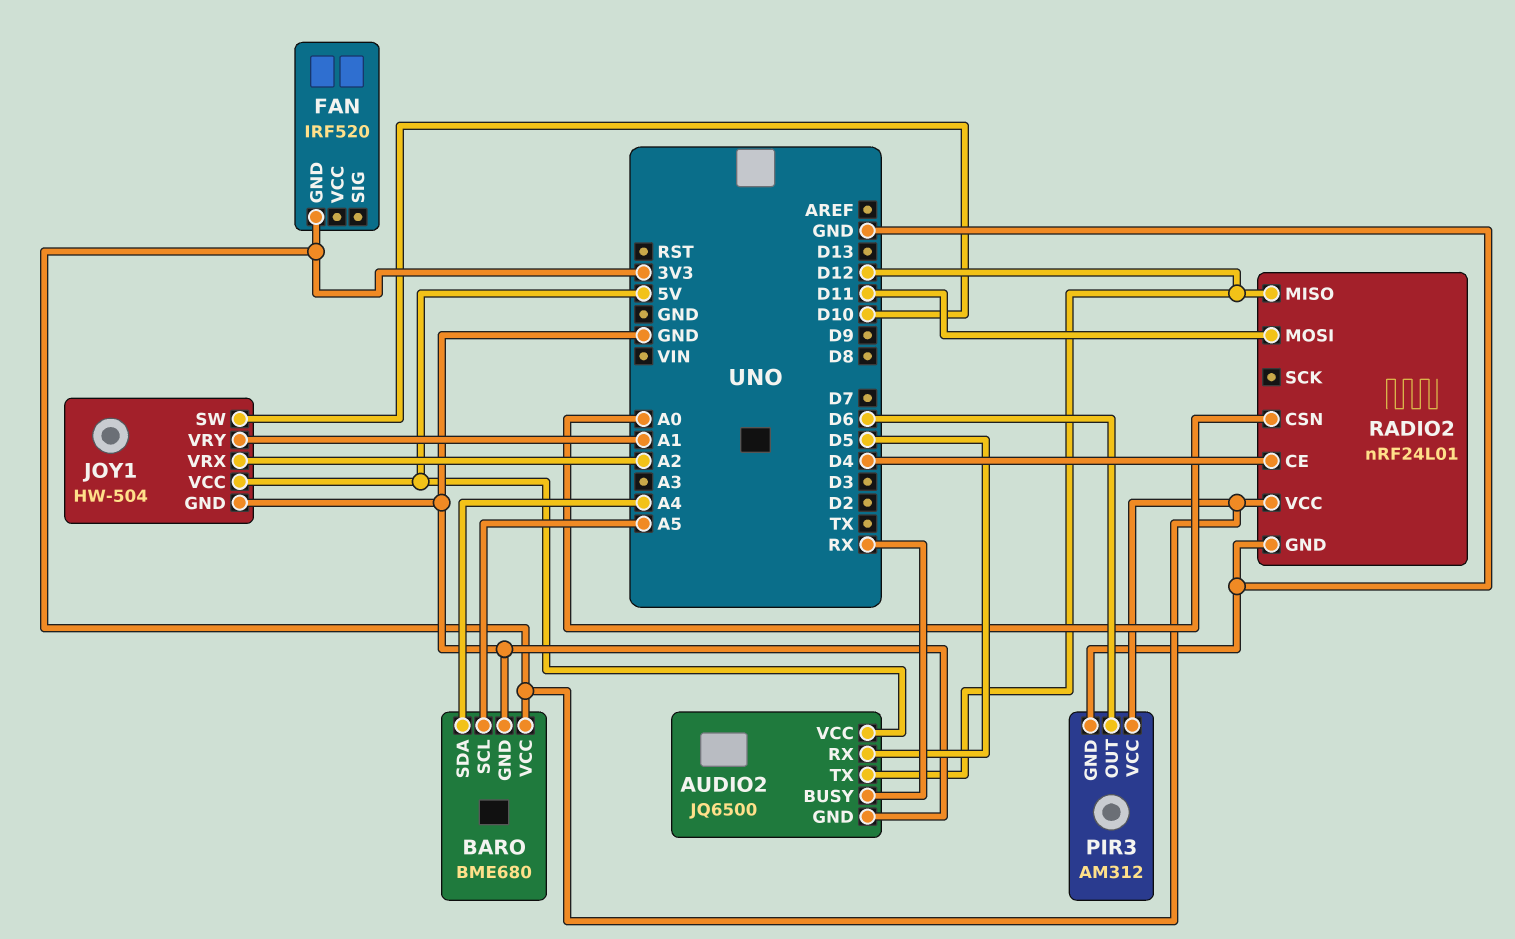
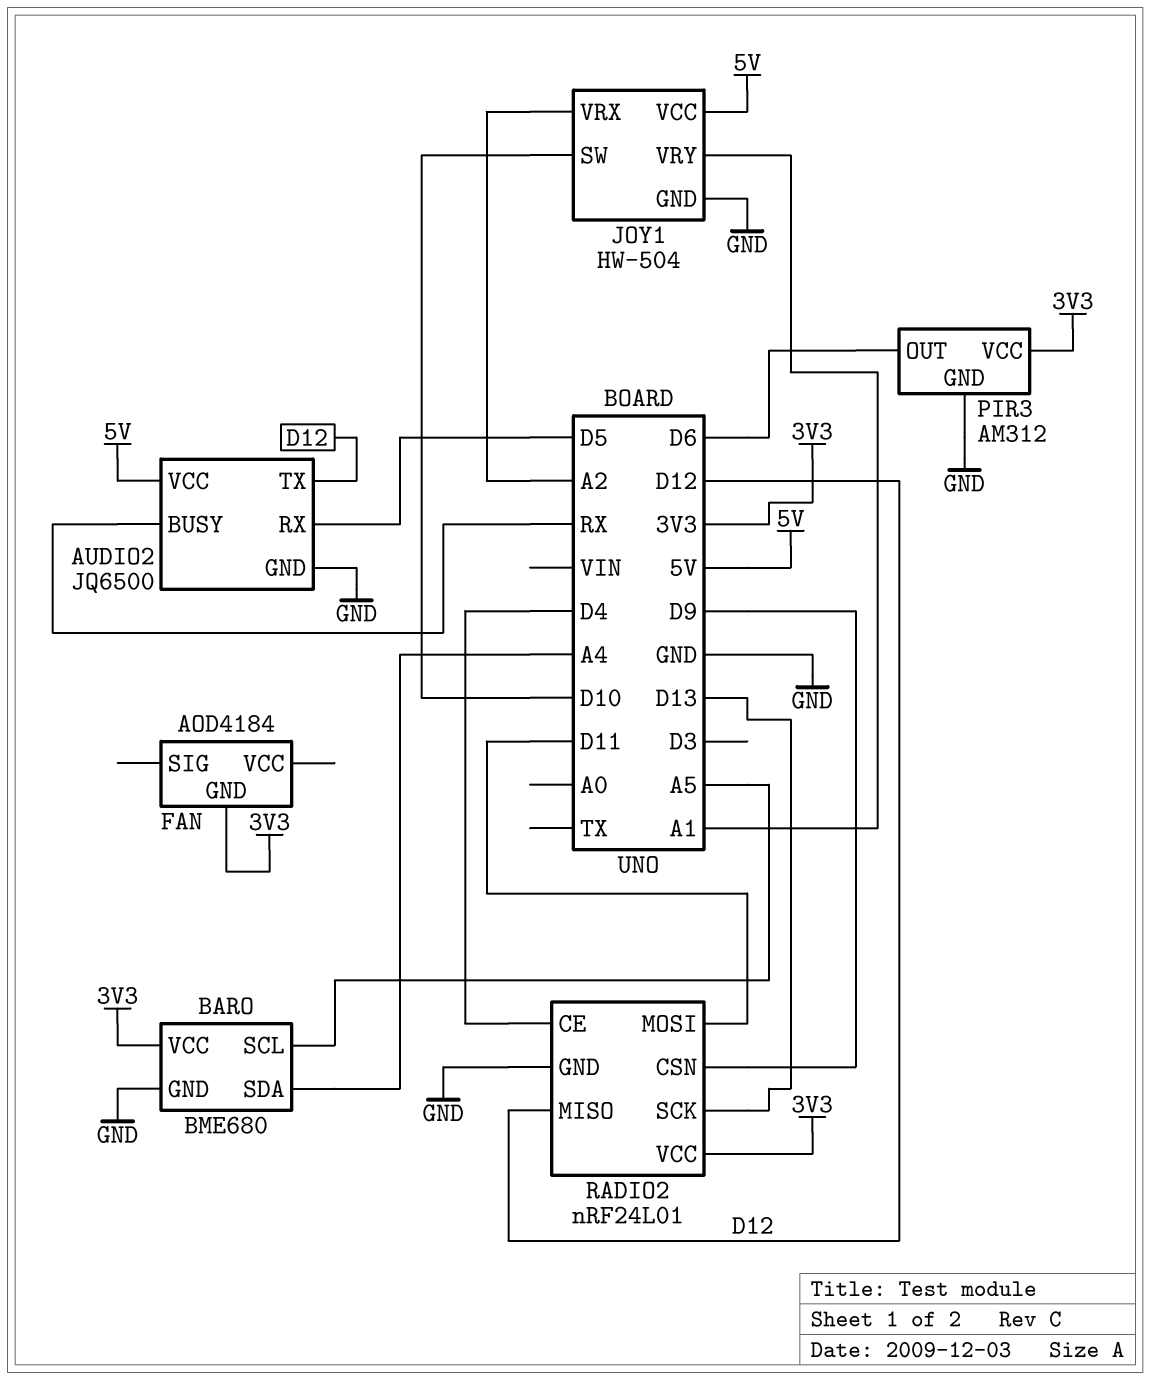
FAN: IRF520 -> AOD4184
RADIO2 pin CSN: A0 -> D9
RADIO2 pin SCK: none -> D13

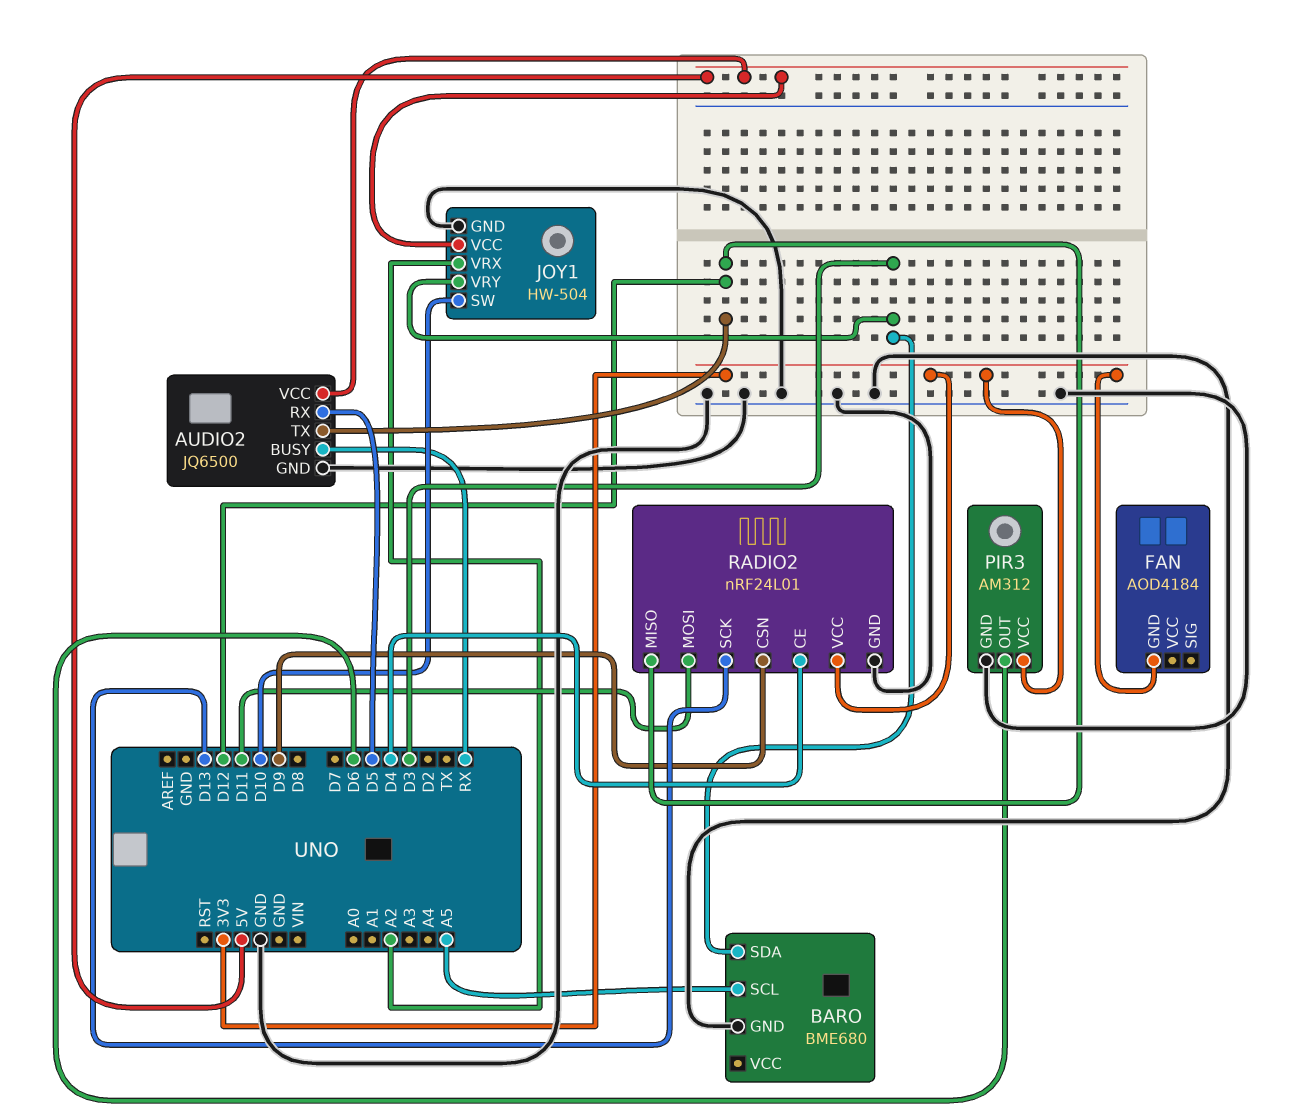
BARO pin SDA: A4 -> D3
BARO pin VCC: 3V3 -> none
JOY1 pin VRY: A1 -> D3

